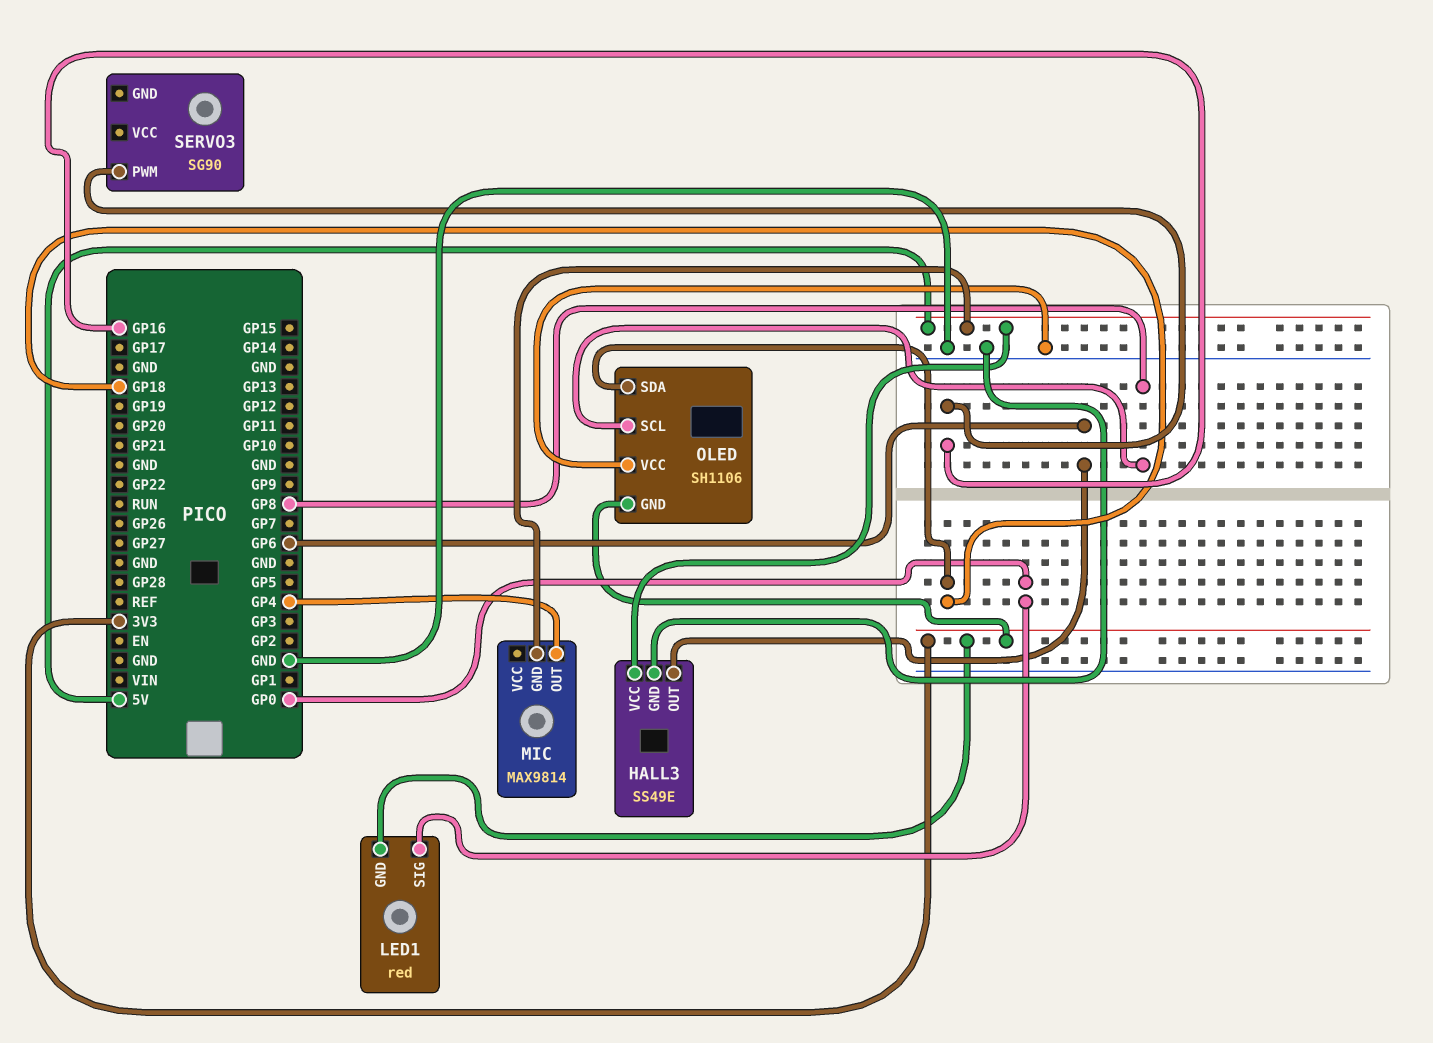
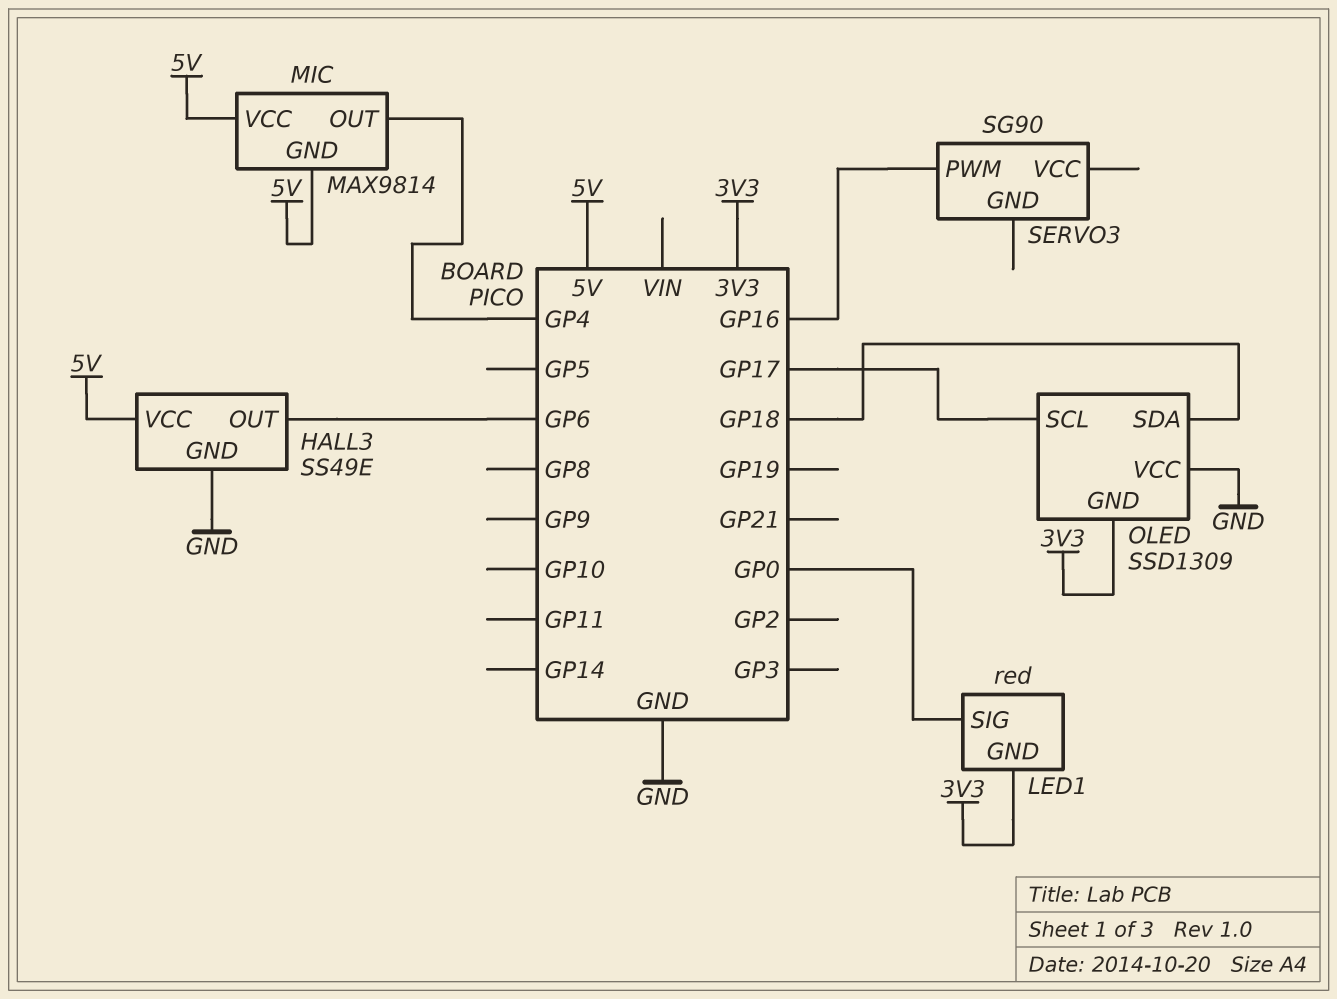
MIC pin VCC: none -> 5V
OLED: SH1106 -> SSD1309
OLED pin SCL: GP8 -> GP17

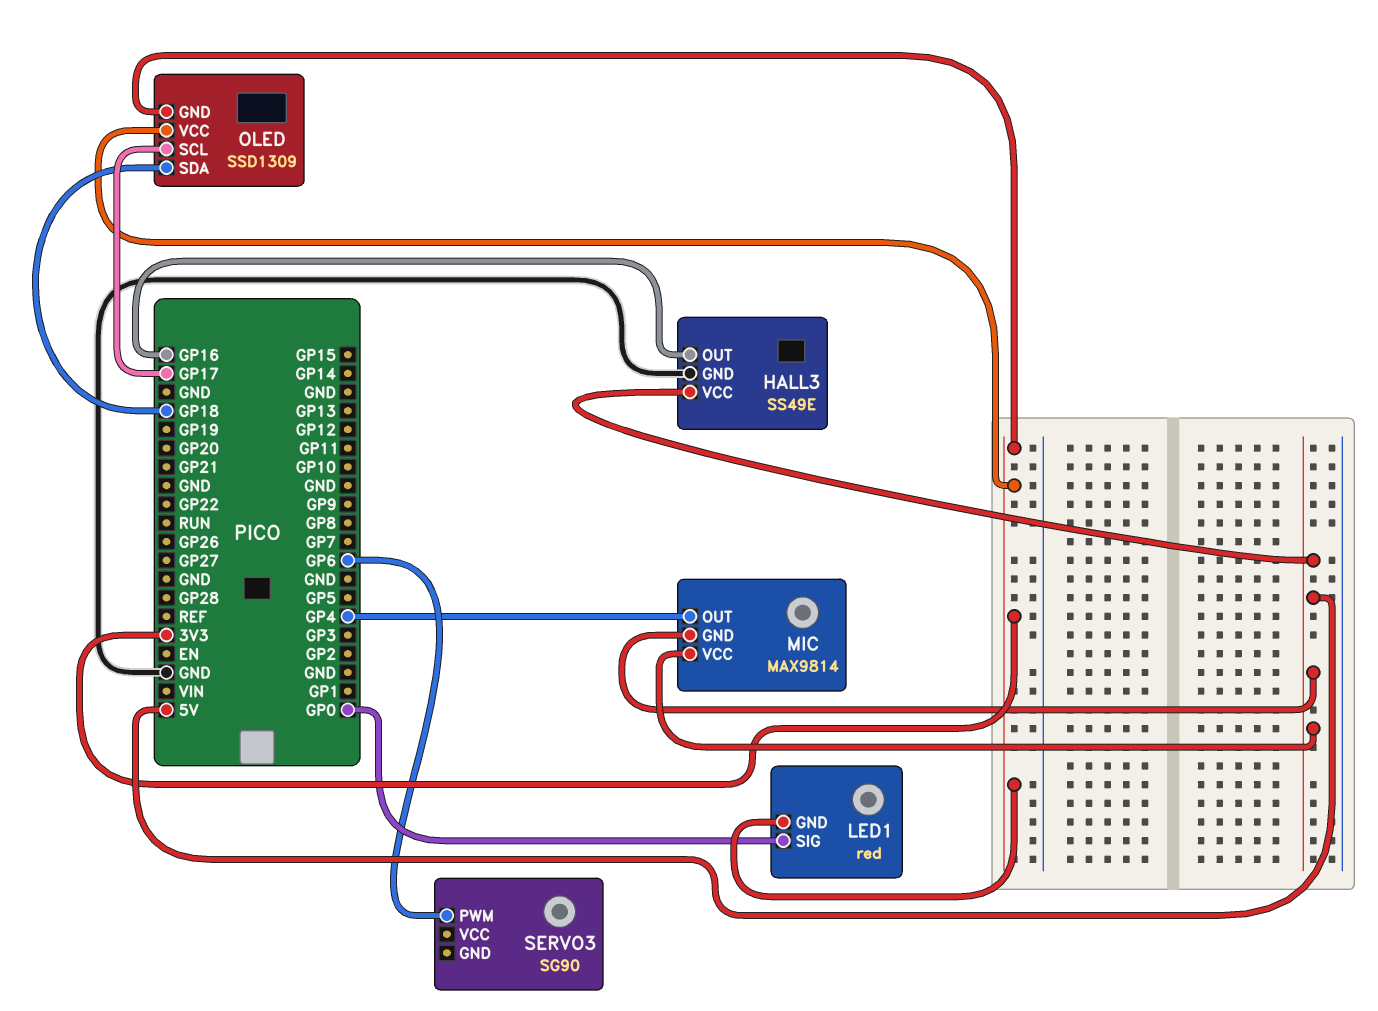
HALL3 pin OUT: GP6 -> GP16
OLED pin VCC: GND -> 3V3
SERVO3 pin PWM: GP16 -> GP6

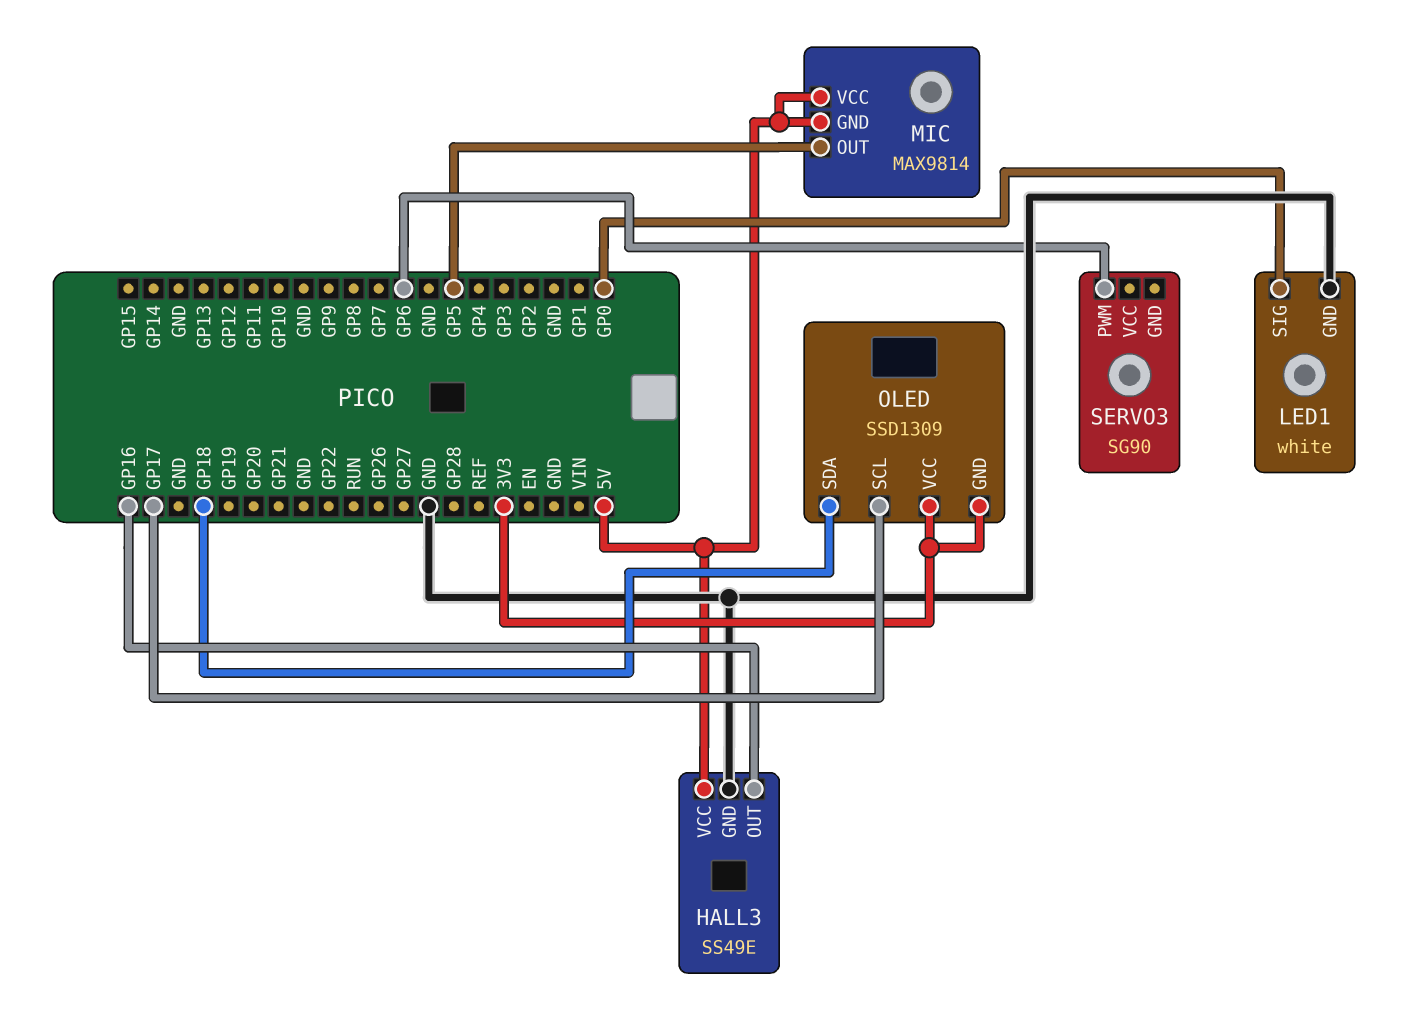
LED1: red -> white
LED1 pin GND: 3V3 -> GND
MIC pin OUT: GP4 -> GP5

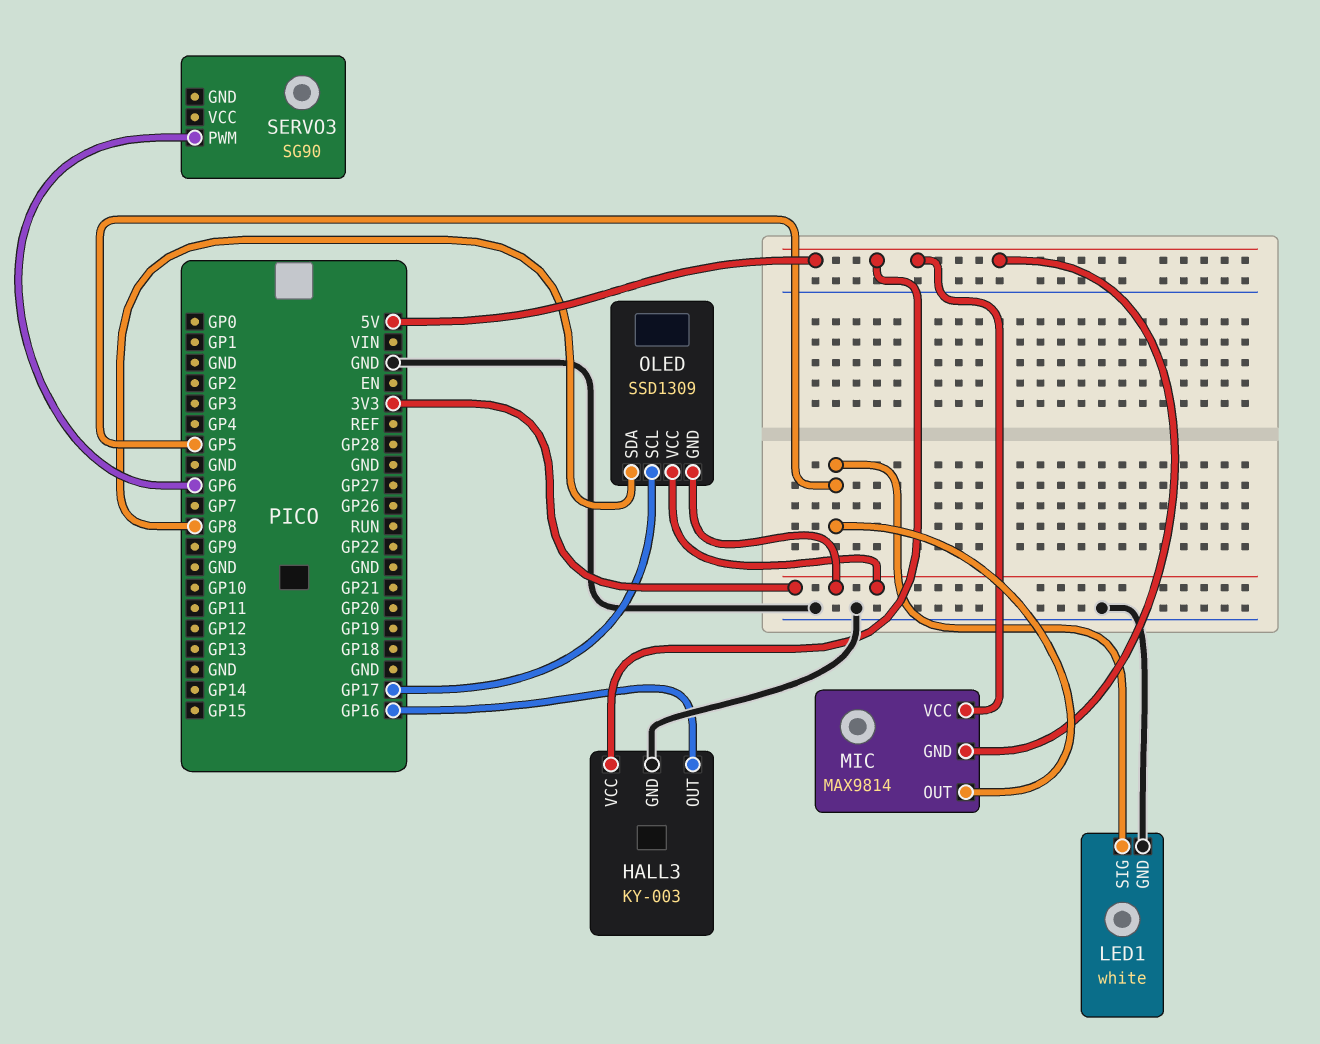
HALL3: SS49E -> KY-003
LED1 pin SIG: GP0 -> GP5
OLED pin SDA: GP18 -> GP8

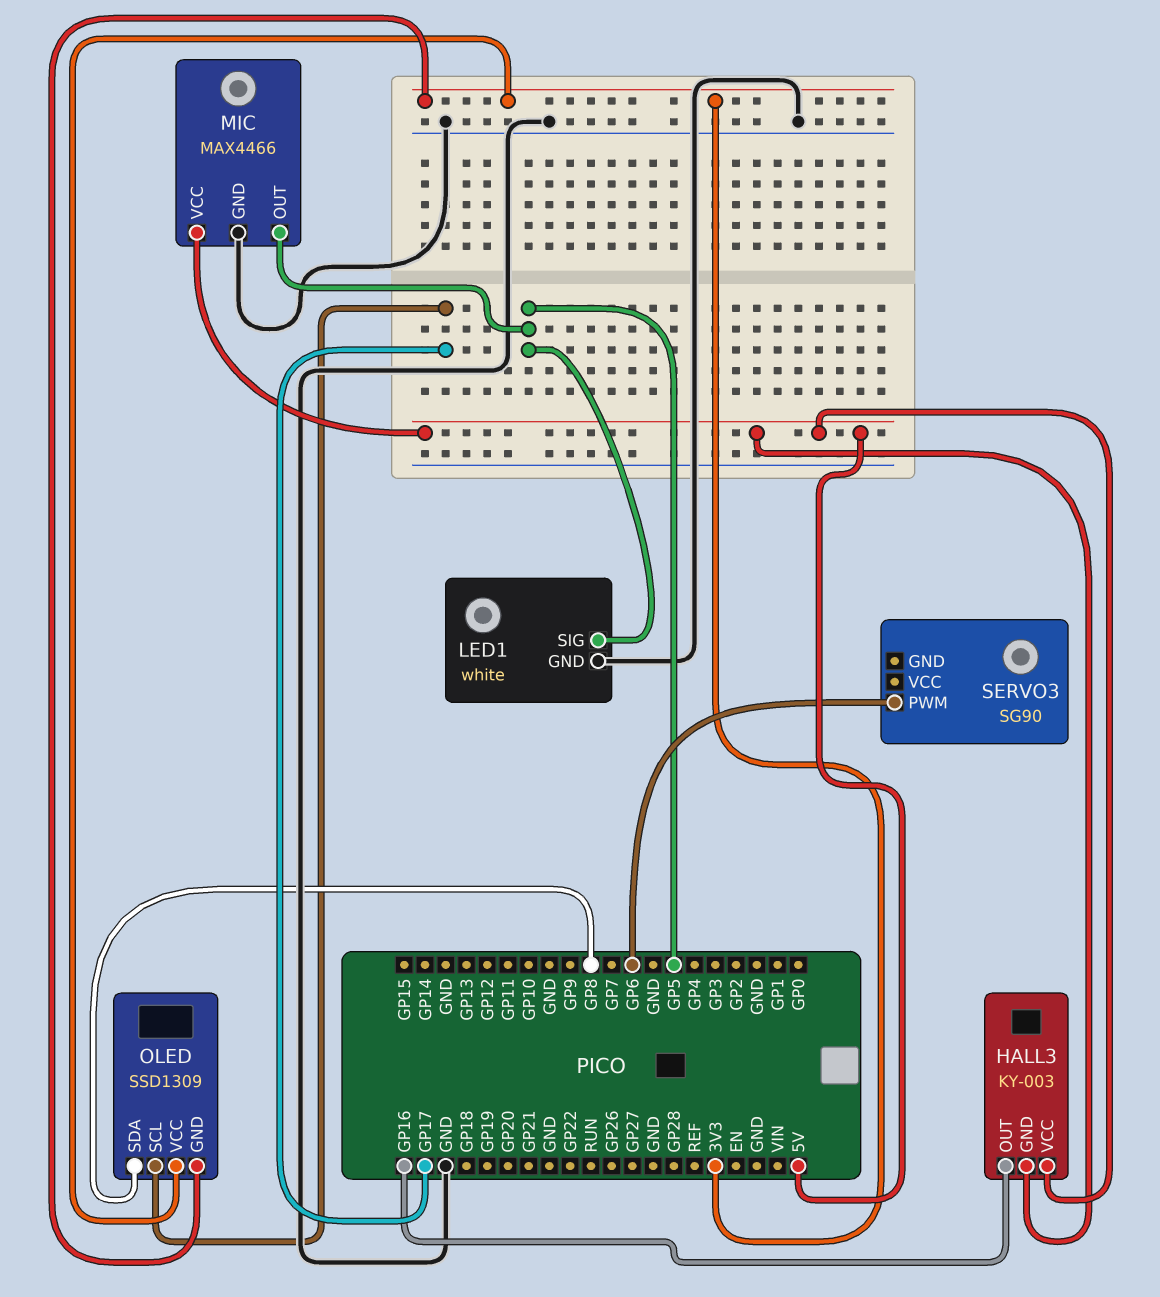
HALL3 pin GND: GND -> 5V
MIC: MAX9814 -> MAX4466
MIC pin GND: 5V -> GND

